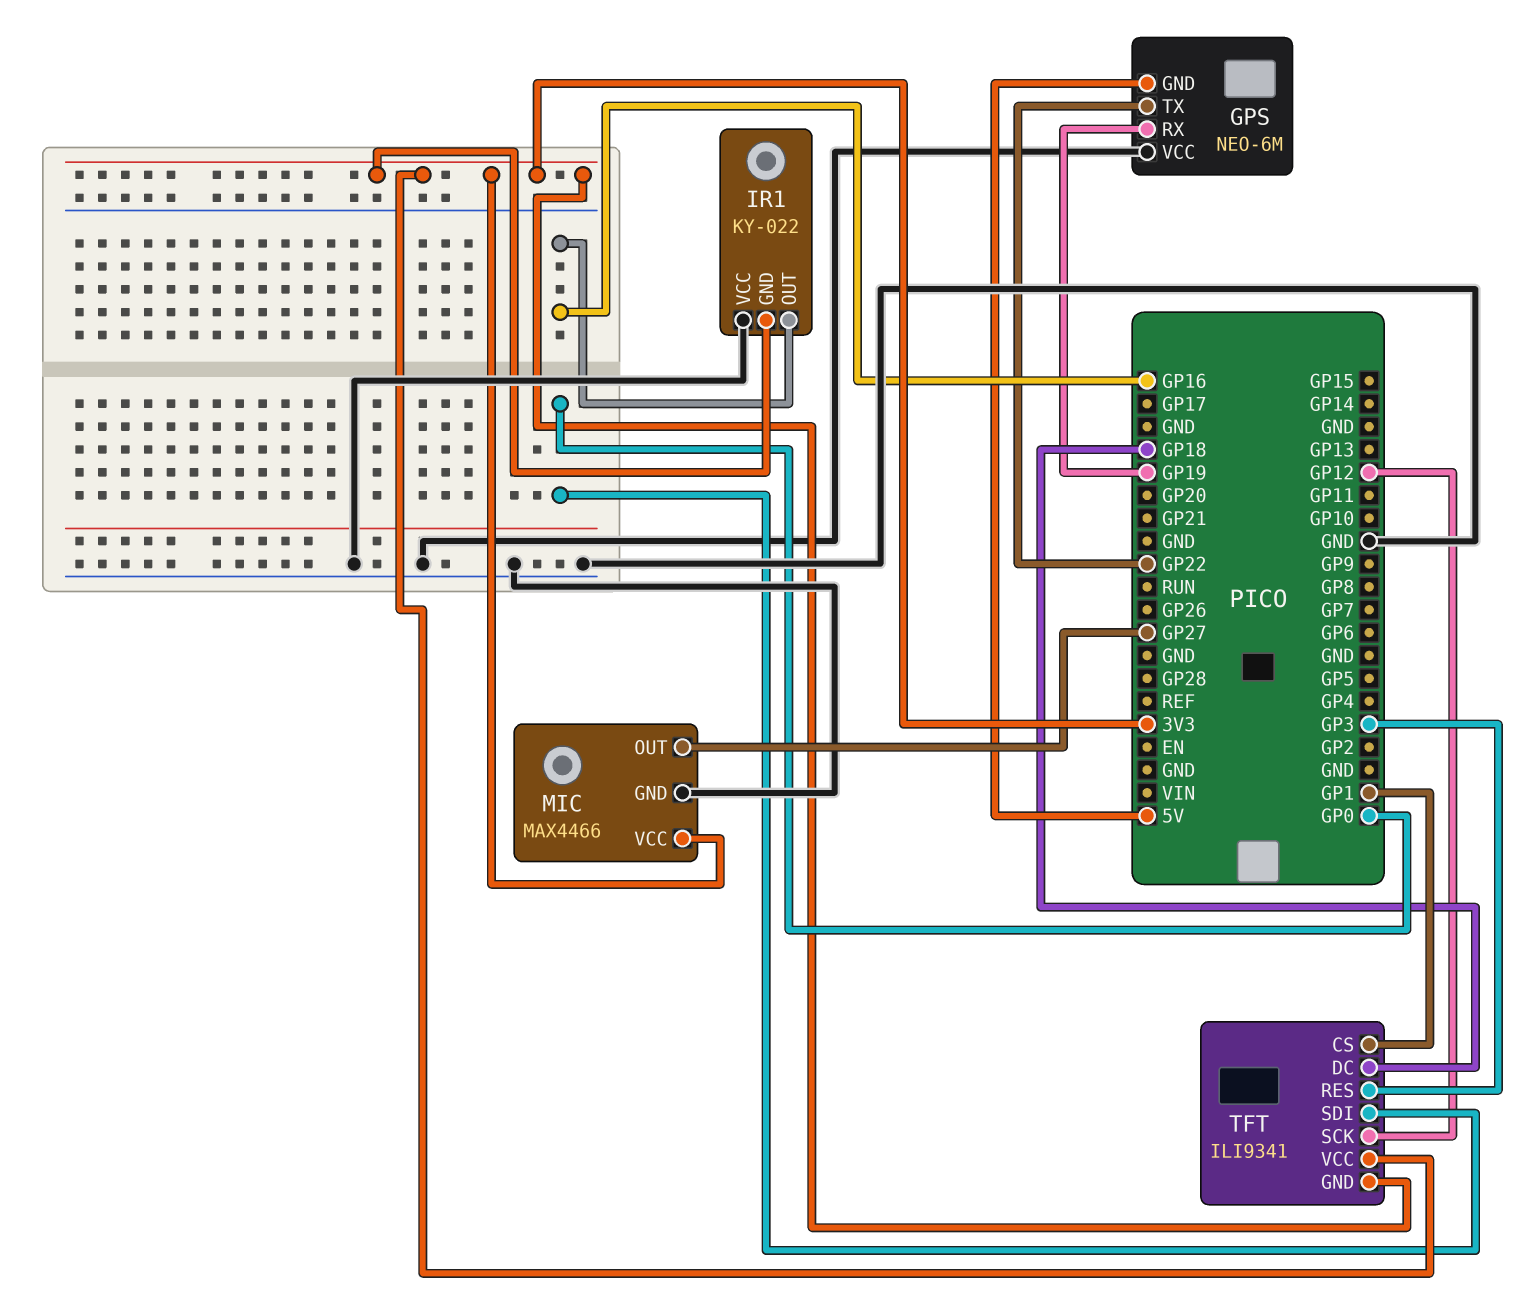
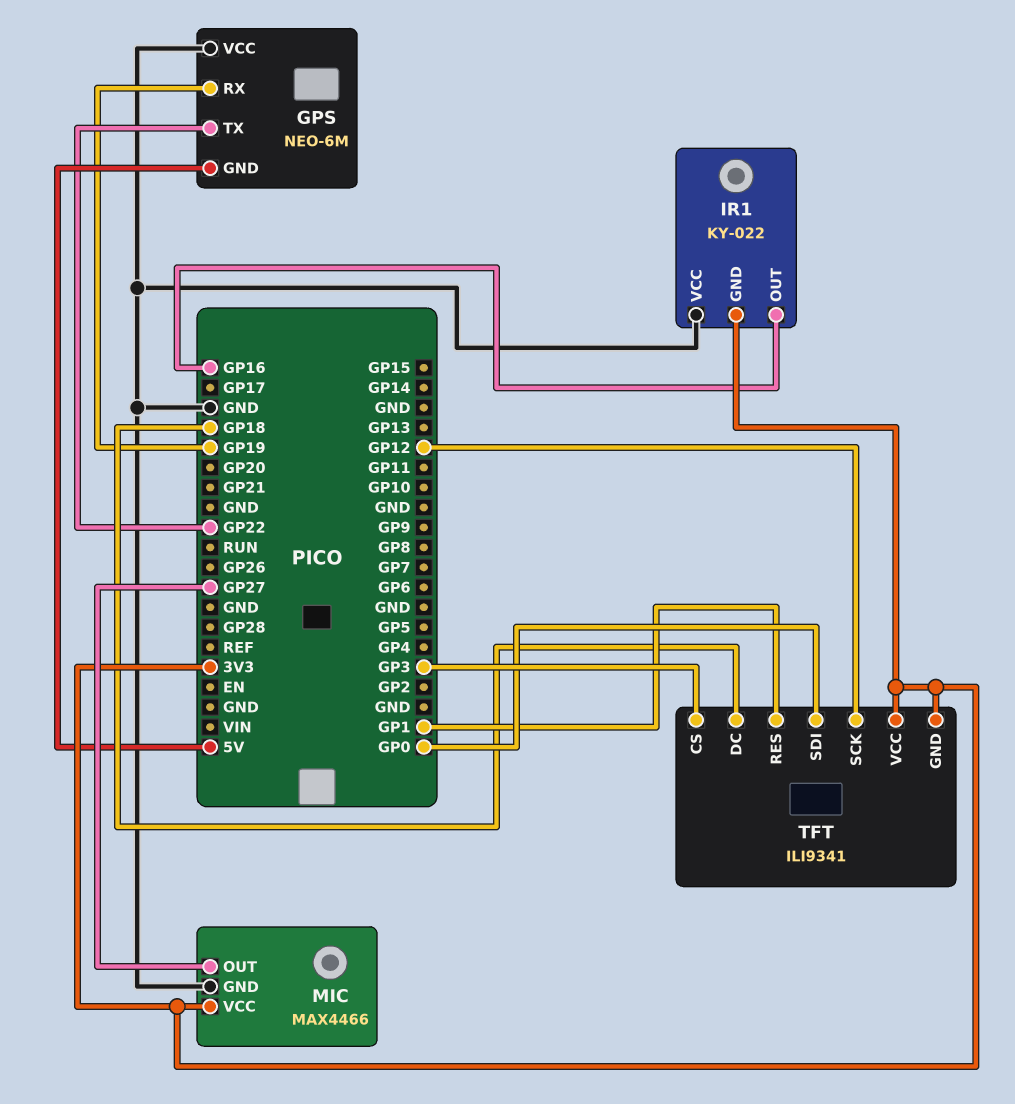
TFT pin CS: GP1 -> GP3
TFT pin RES: GP3 -> GP1

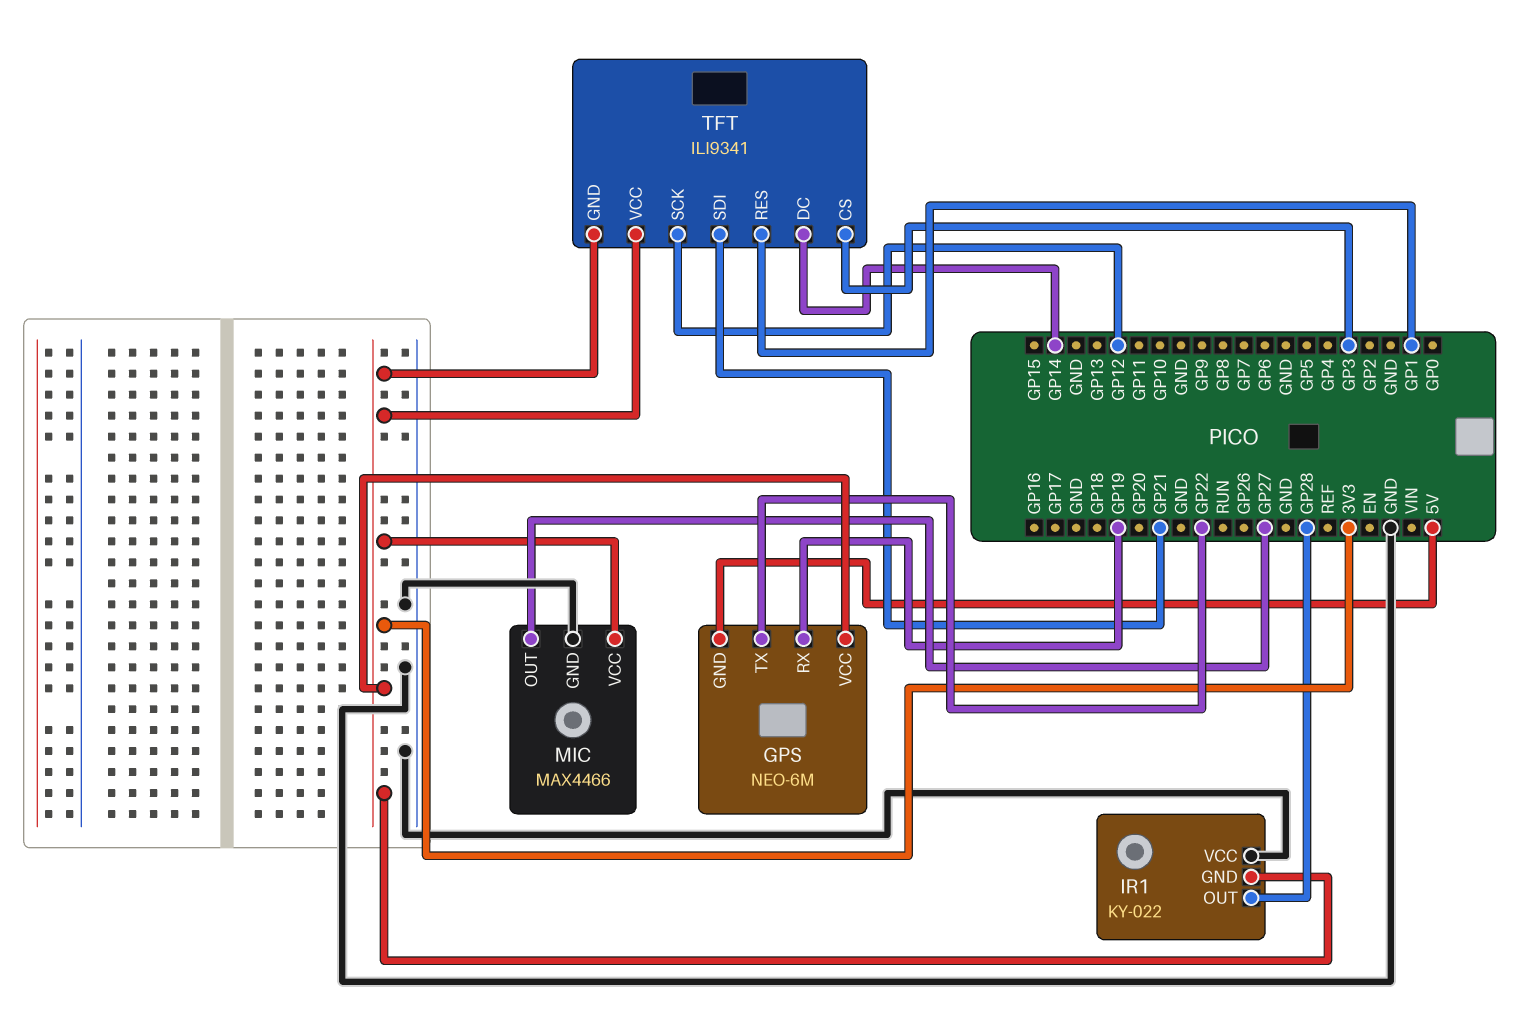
GPS pin VCC: GND -> 3V3
IR1 pin OUT: GP16 -> GP28
TFT pin DC: GP18 -> GP14
TFT pin SDI: GP0 -> GP21

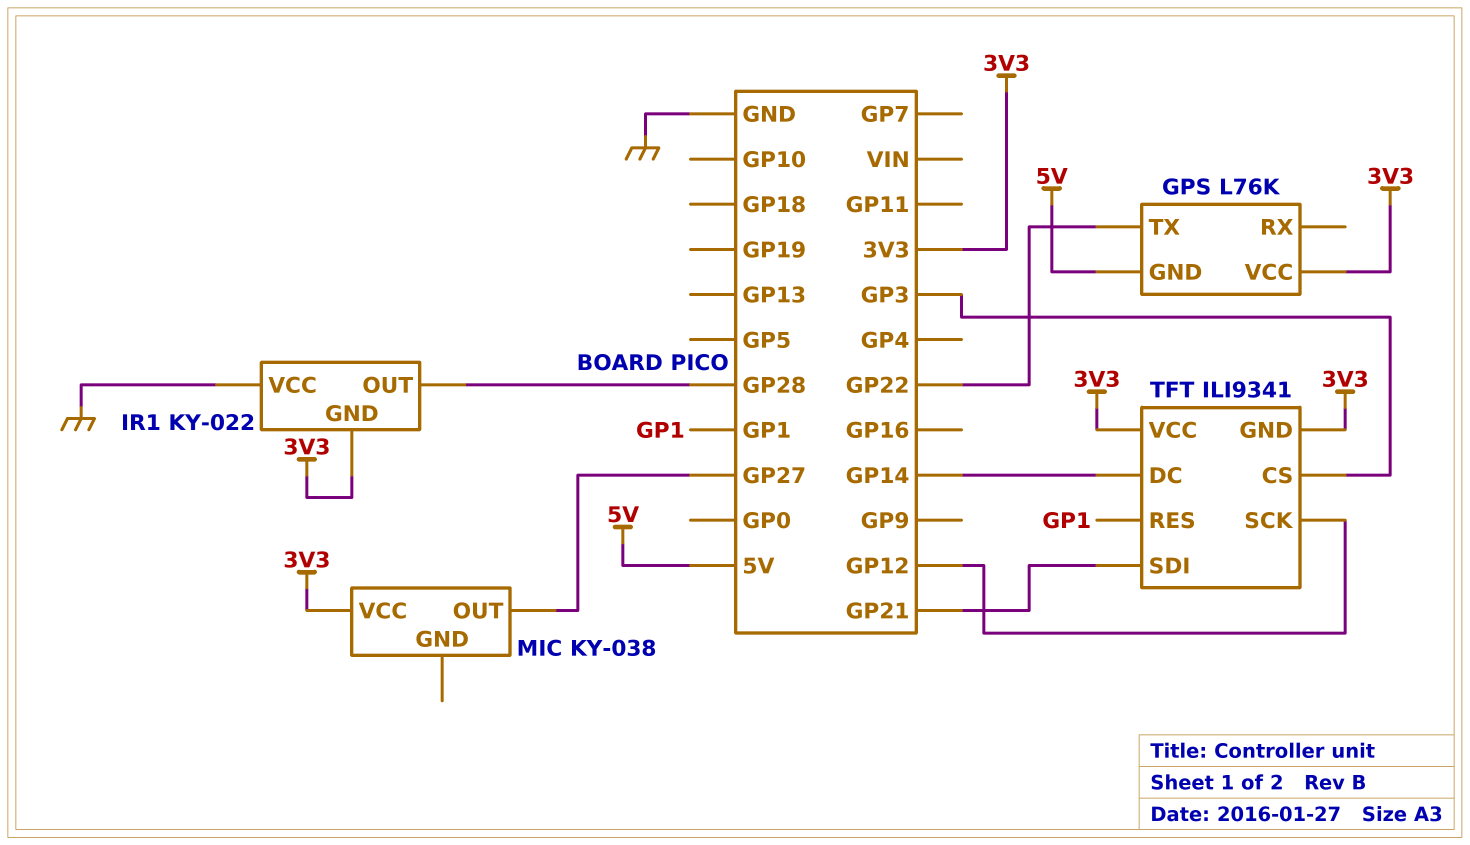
GPS: NEO-6M -> L76K
GPS pin RX: GP19 -> none
MIC: MAX4466 -> KY-038
MIC pin GND: GND -> none

